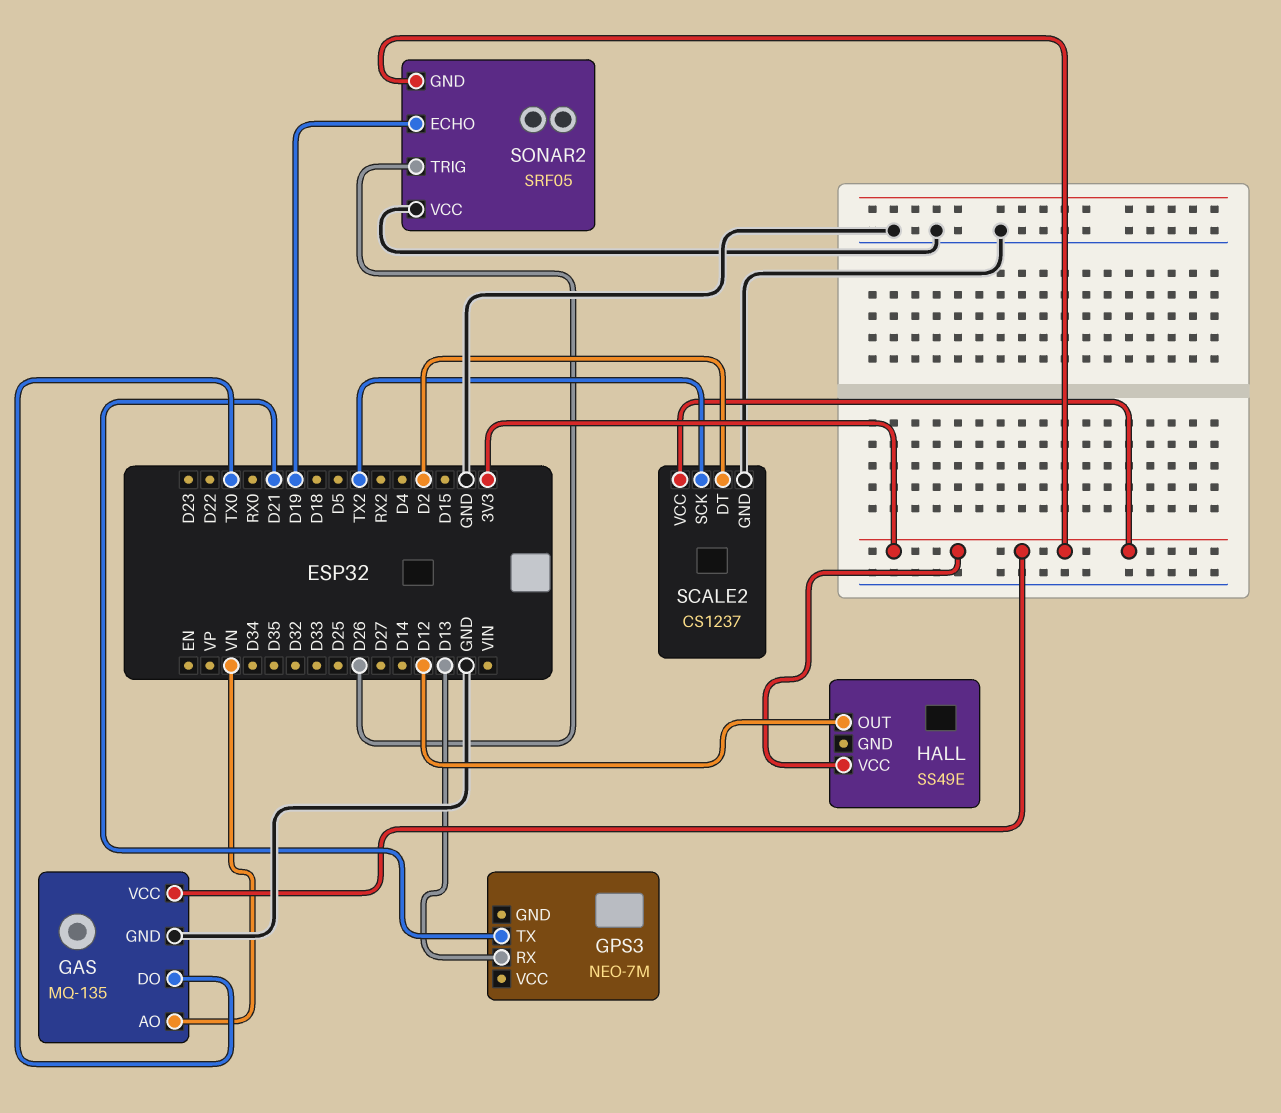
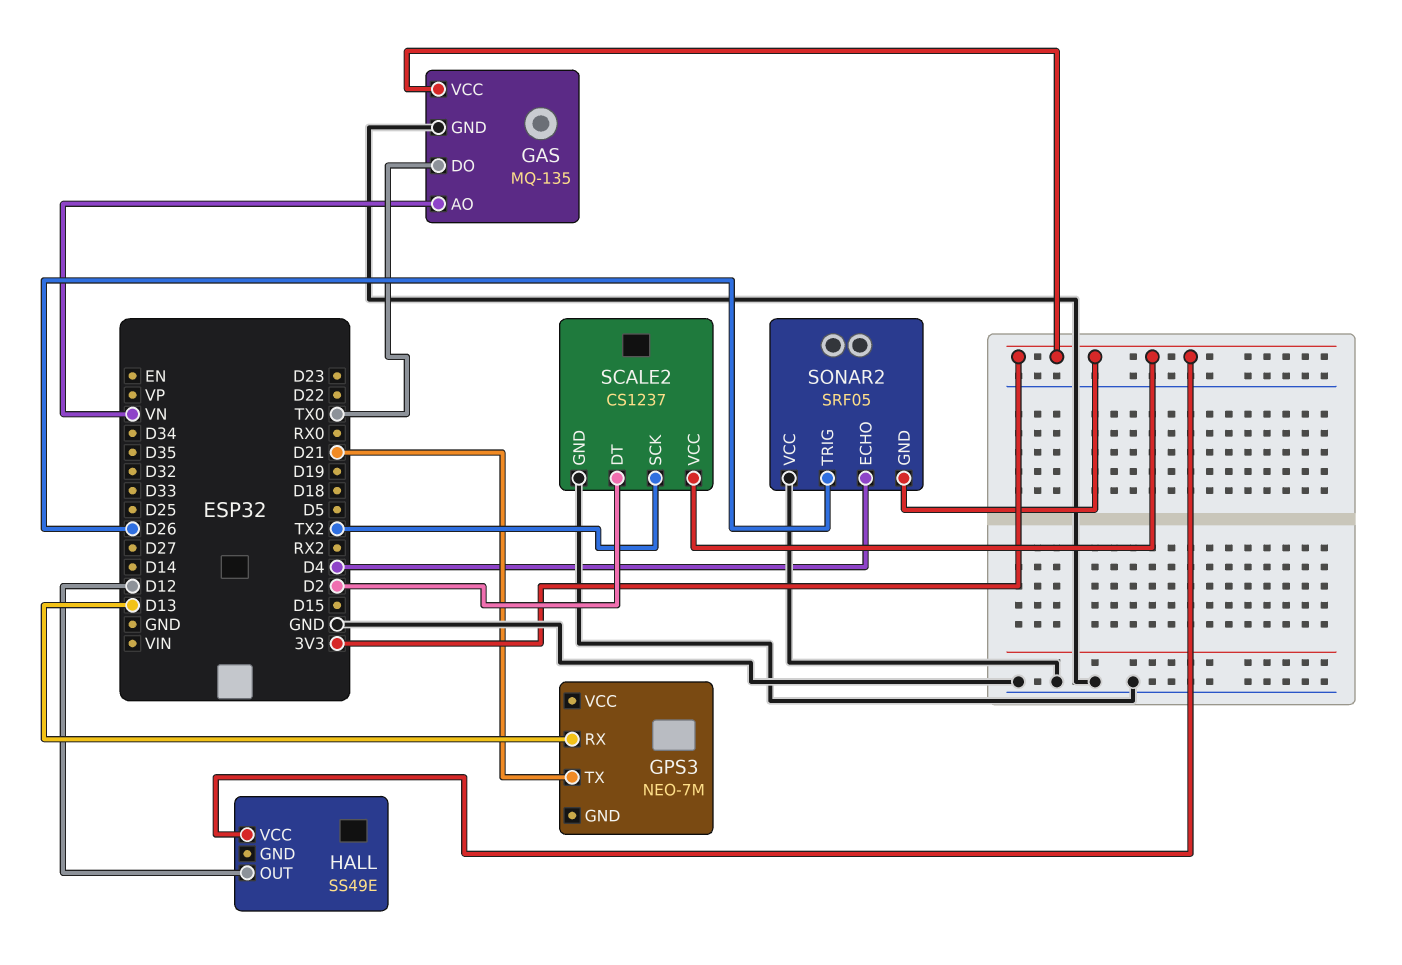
SONAR2 pin ECHO: D19 -> D4

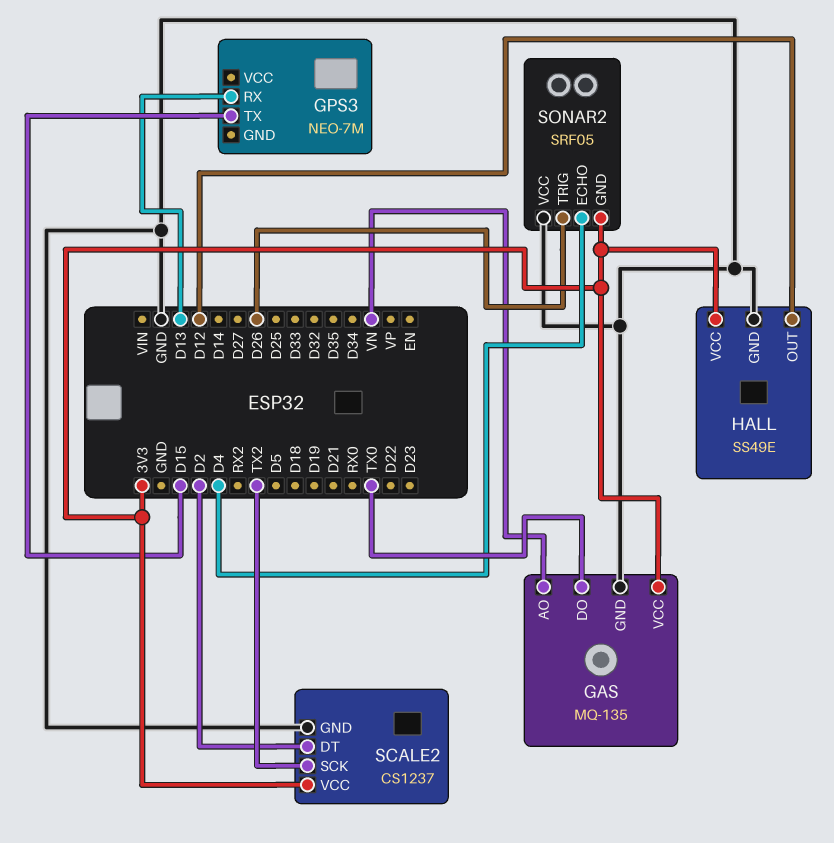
GPS3 pin TX: D21 -> D15
HALL pin GND: none -> GND

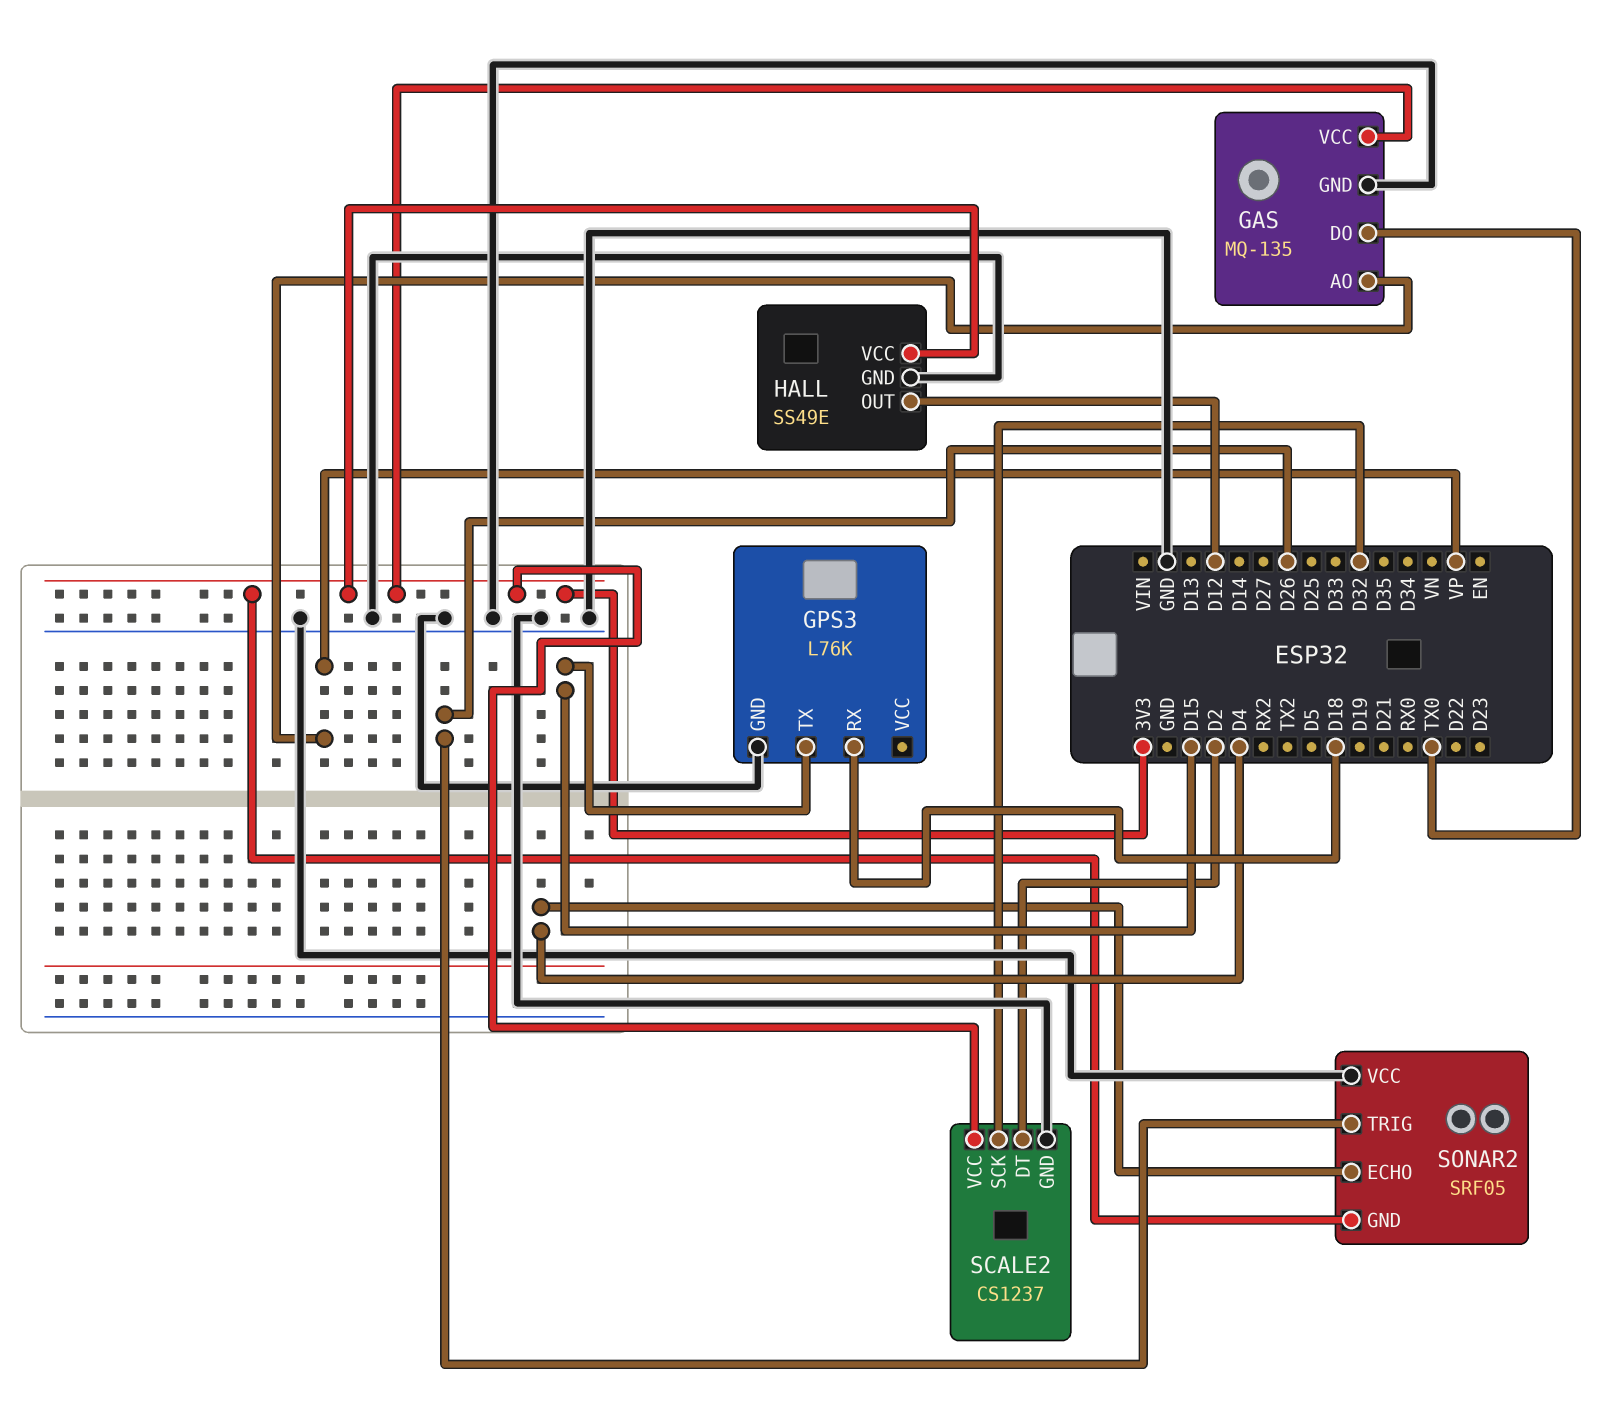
GAS pin AO: VN -> VP
GPS3: NEO-7M -> L76K
GPS3 pin GND: none -> GND
GPS3 pin RX: D13 -> D18
SCALE2 pin SCK: TX2 -> D32

